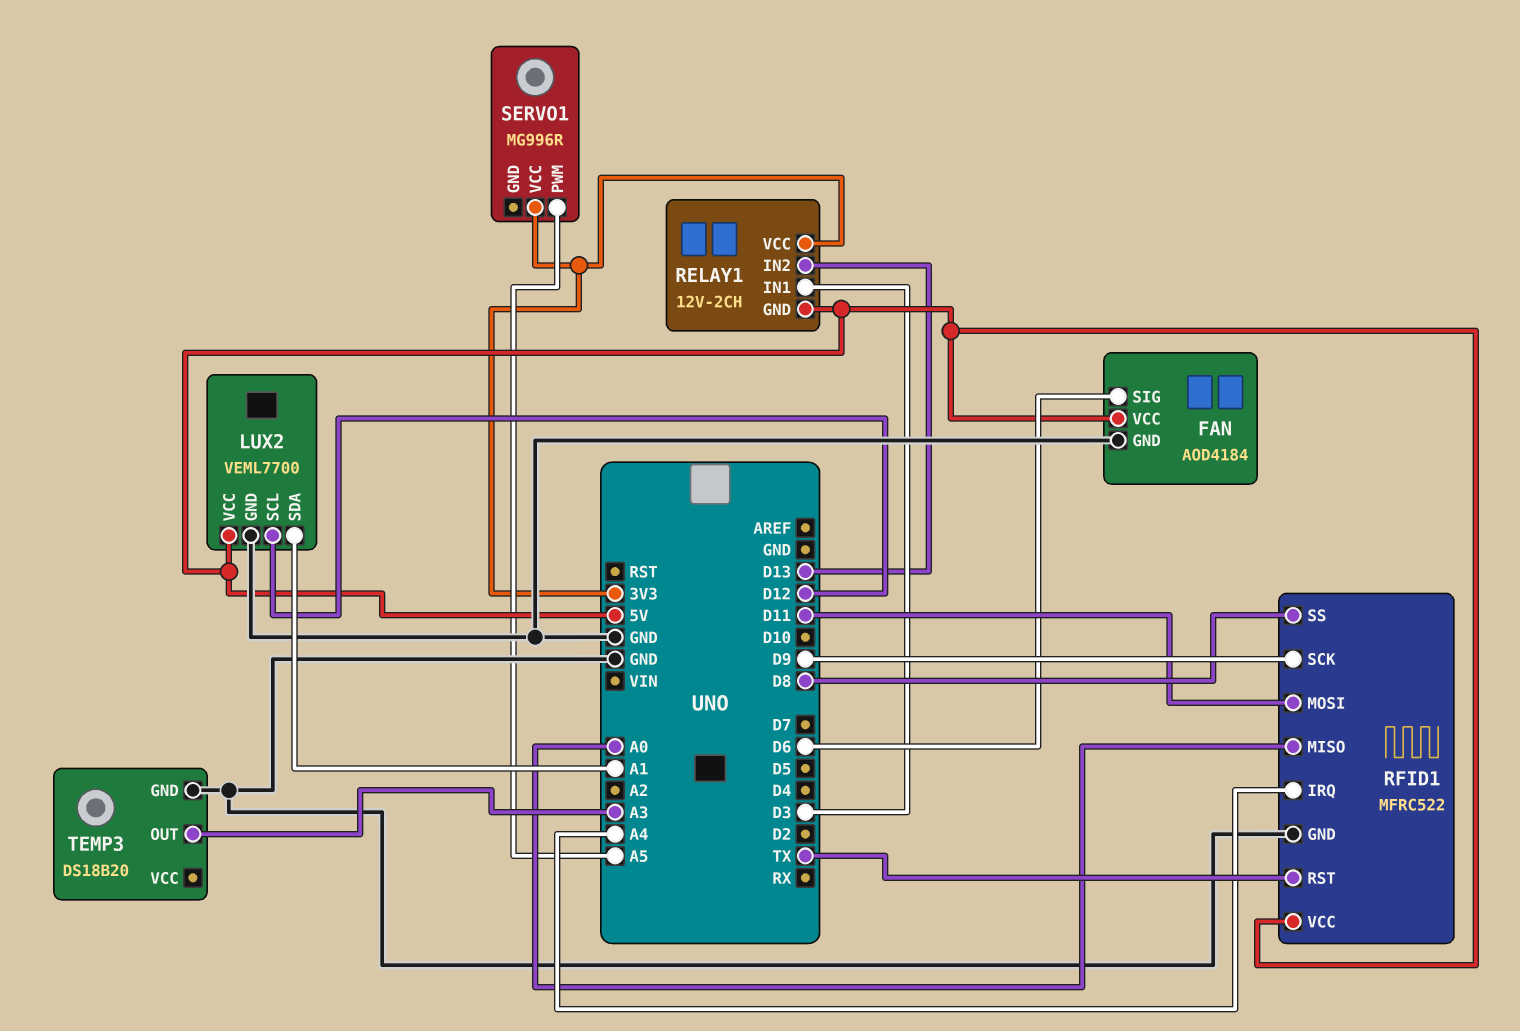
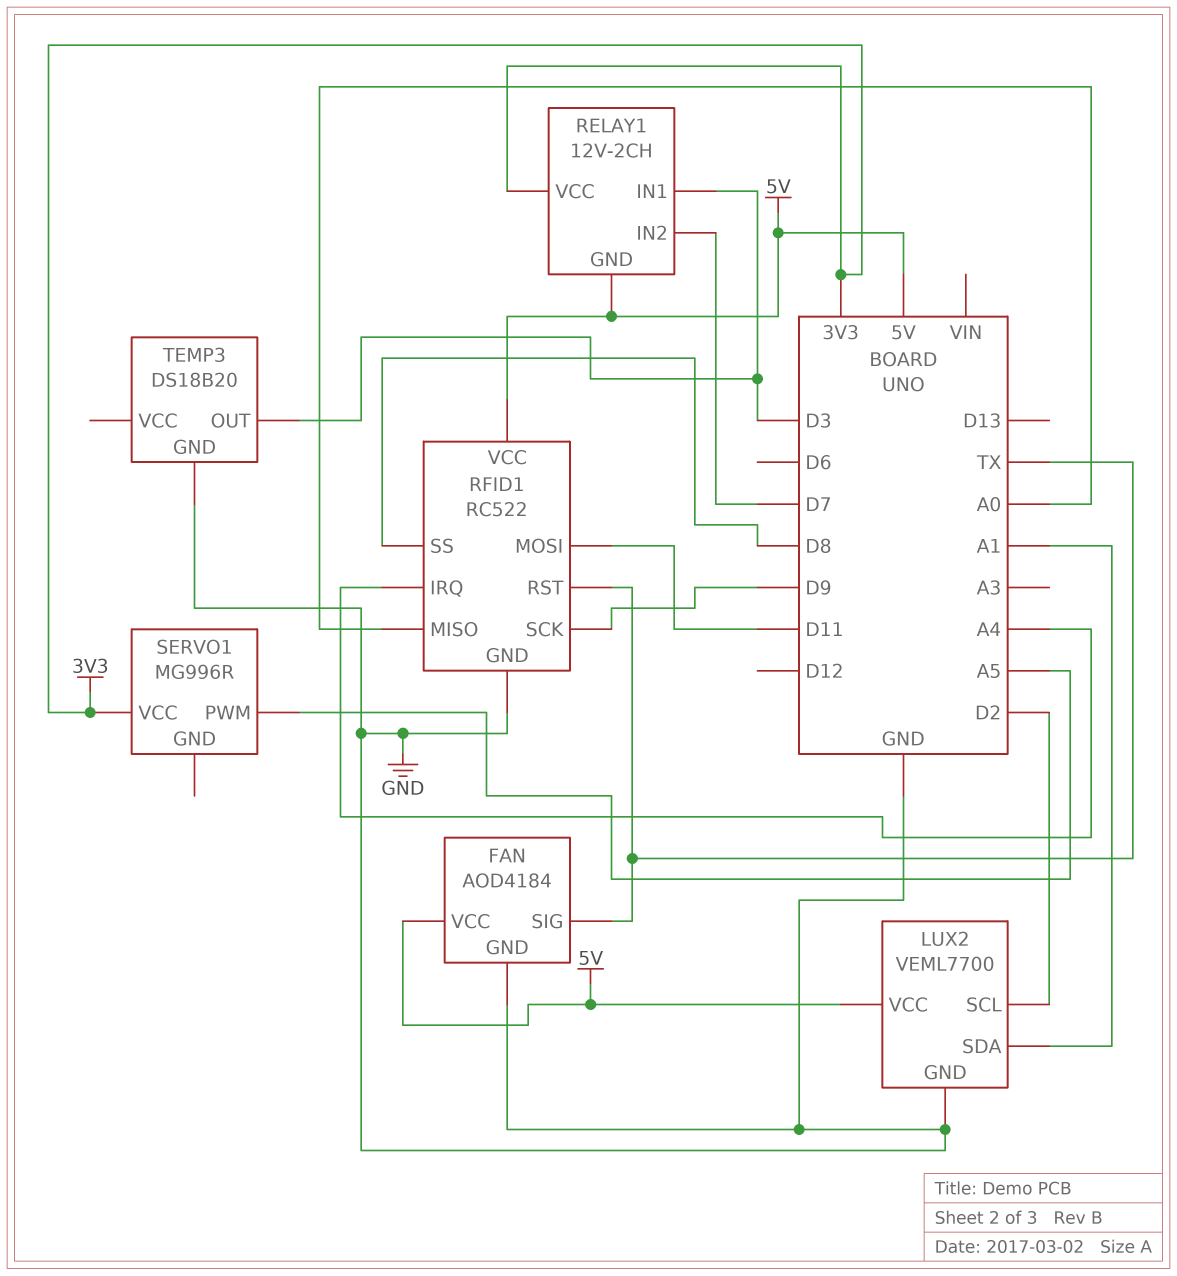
FAN pin SIG: D6 -> TX
LUX2 pin SCL: D12 -> D2
RELAY1 pin IN2: D13 -> D7
RFID1: MFRC522 -> RC522
TEMP3 pin OUT: A3 -> D3

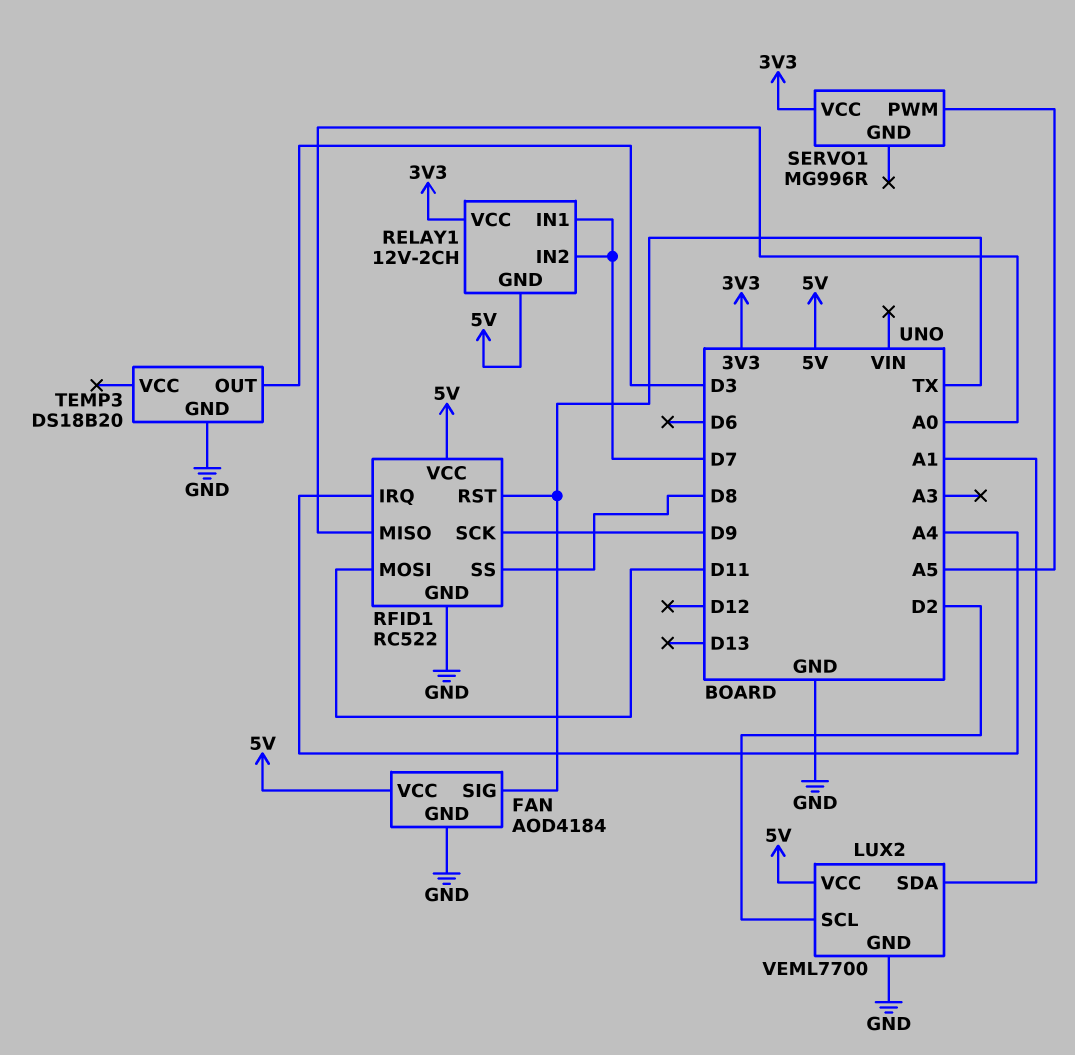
RELAY1 pin IN1: D3 -> D7

